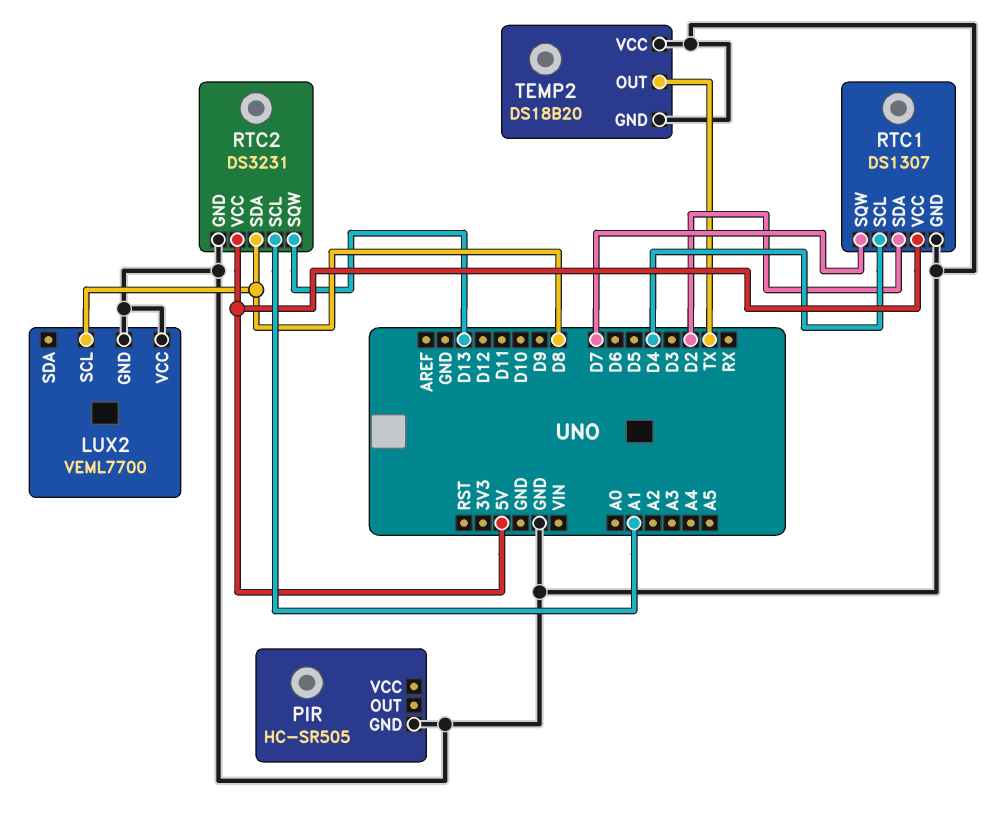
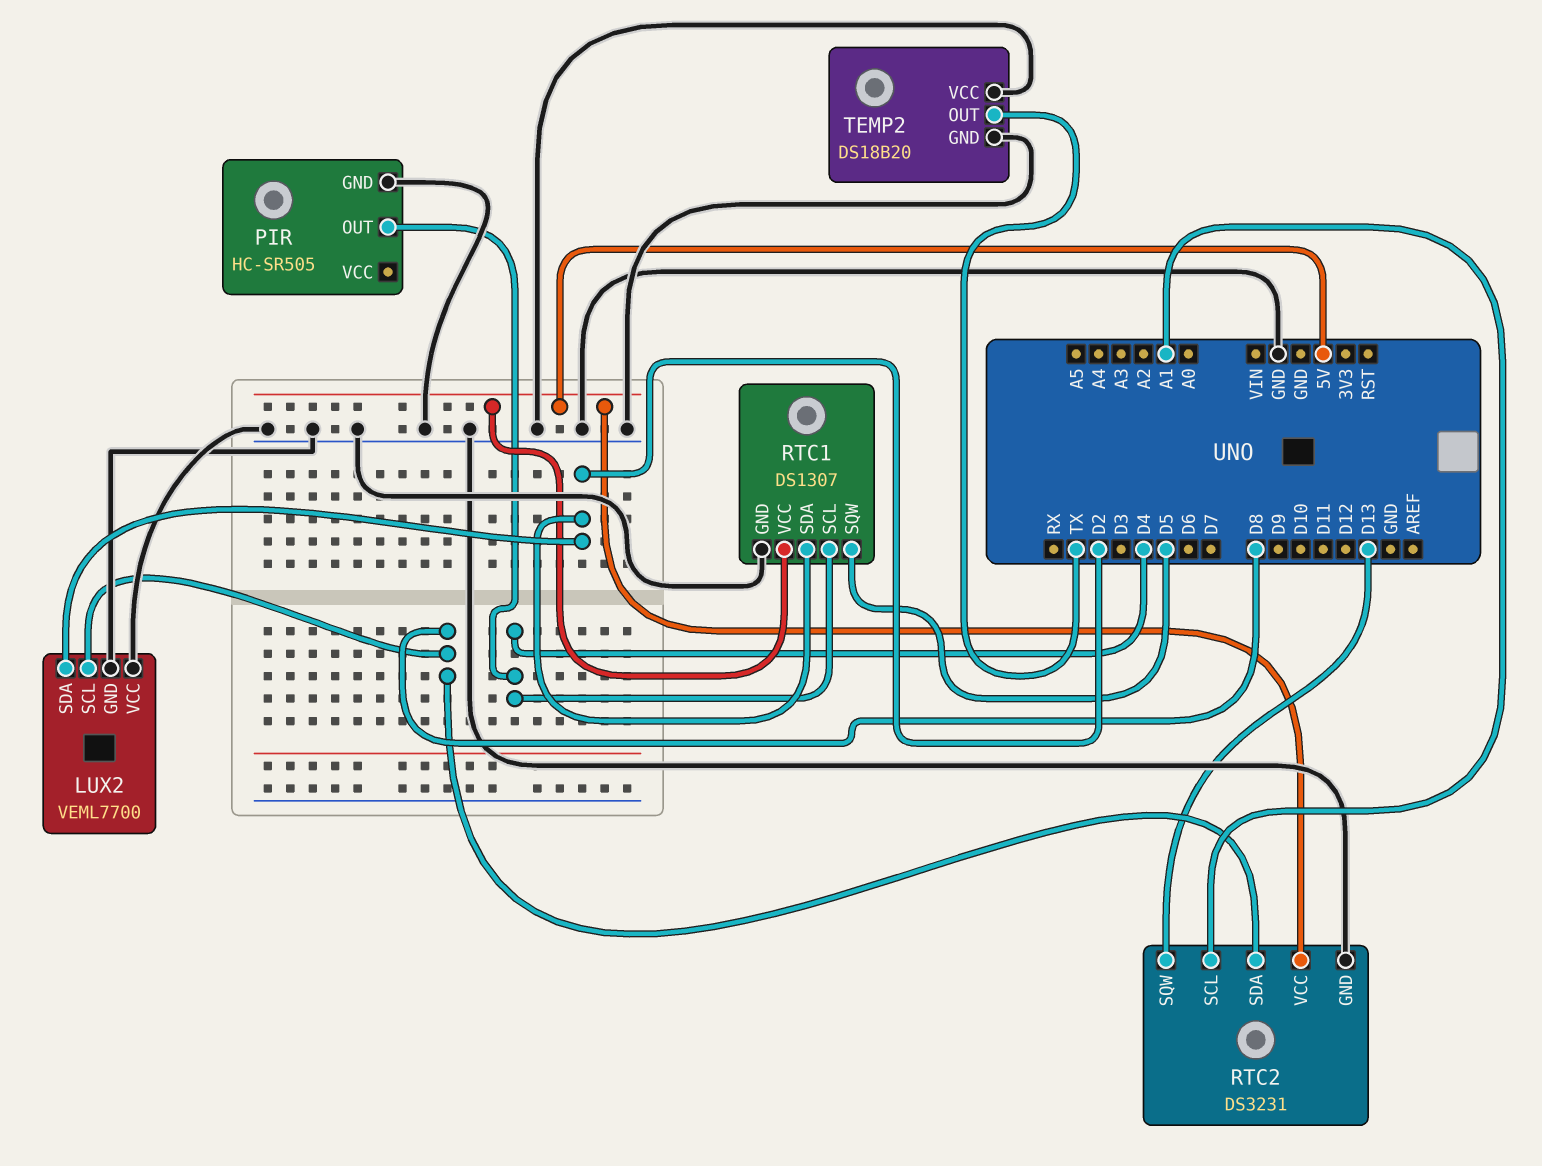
LUX2 pin SDA: none -> D2
PIR pin OUT: none -> D4
RTC1 pin SQW: D7 -> D5

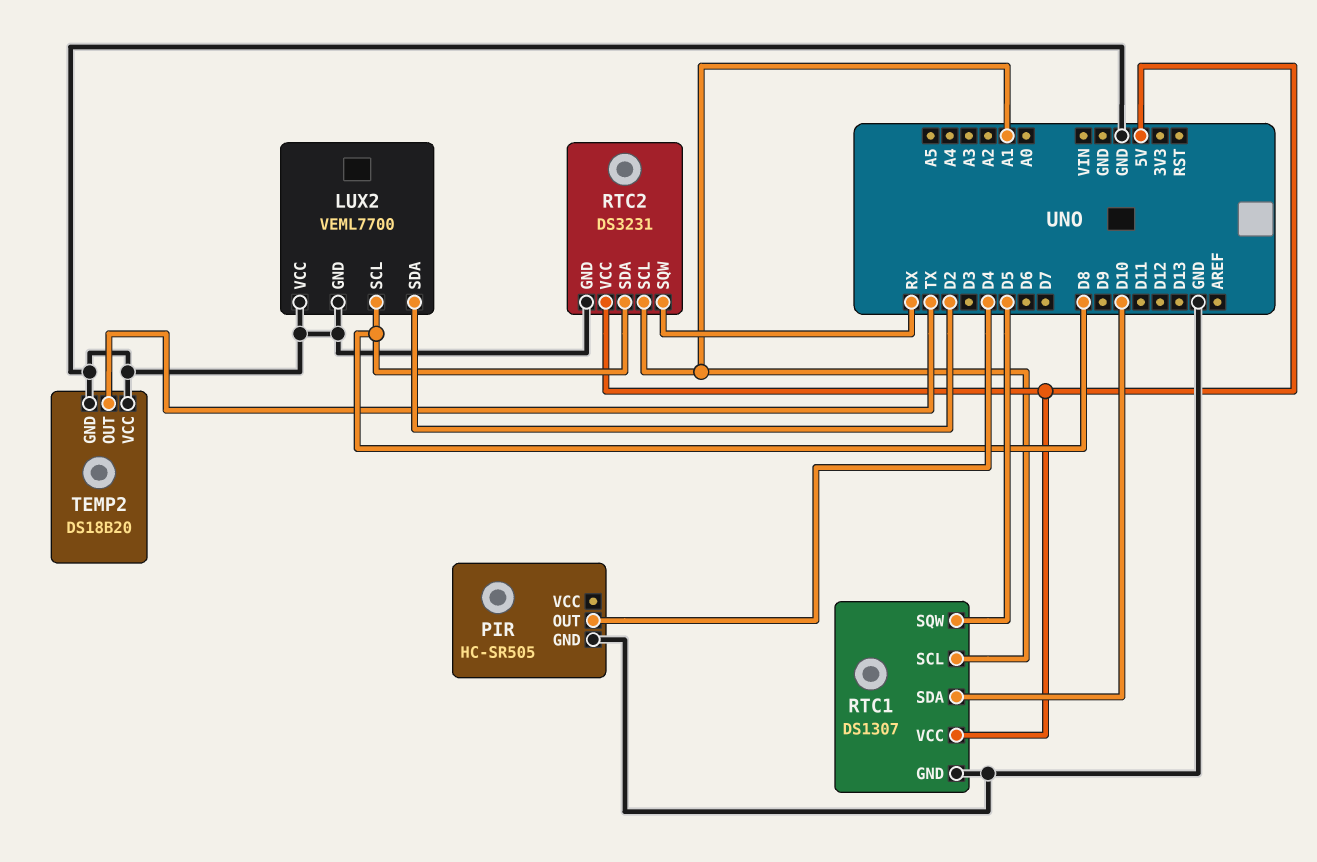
RTC1 pin SCL: D4 -> A1
RTC1 pin SDA: D2 -> D10
RTC2 pin SQW: D13 -> RX

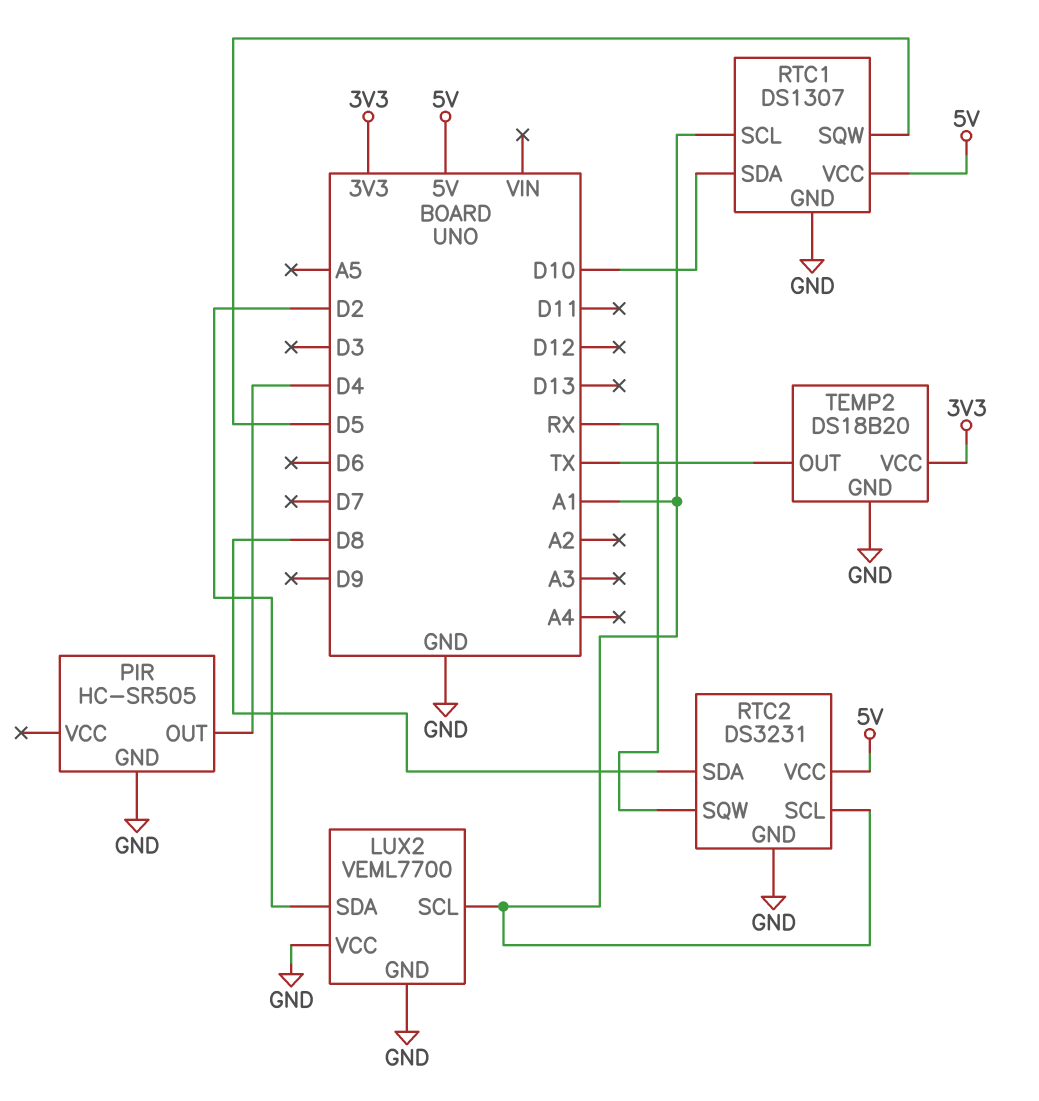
LUX2 pin SCL: D8 -> A1
TEMP2 pin VCC: GND -> 3V3

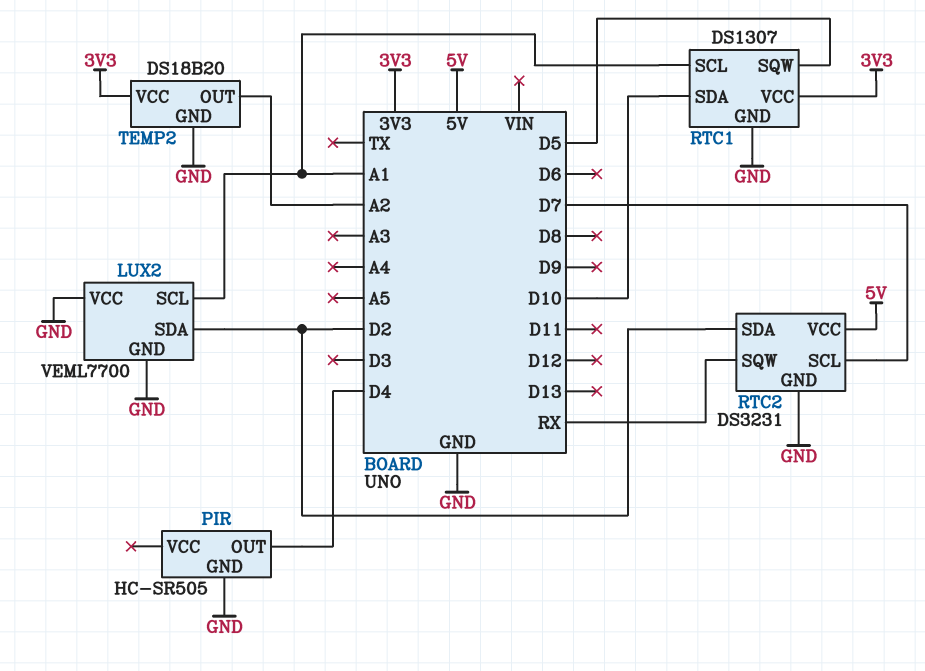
RTC1 pin VCC: 5V -> 3V3
RTC2 pin SCL: A1 -> D7
RTC2 pin SDA: D8 -> D2
TEMP2 pin OUT: TX -> A2

